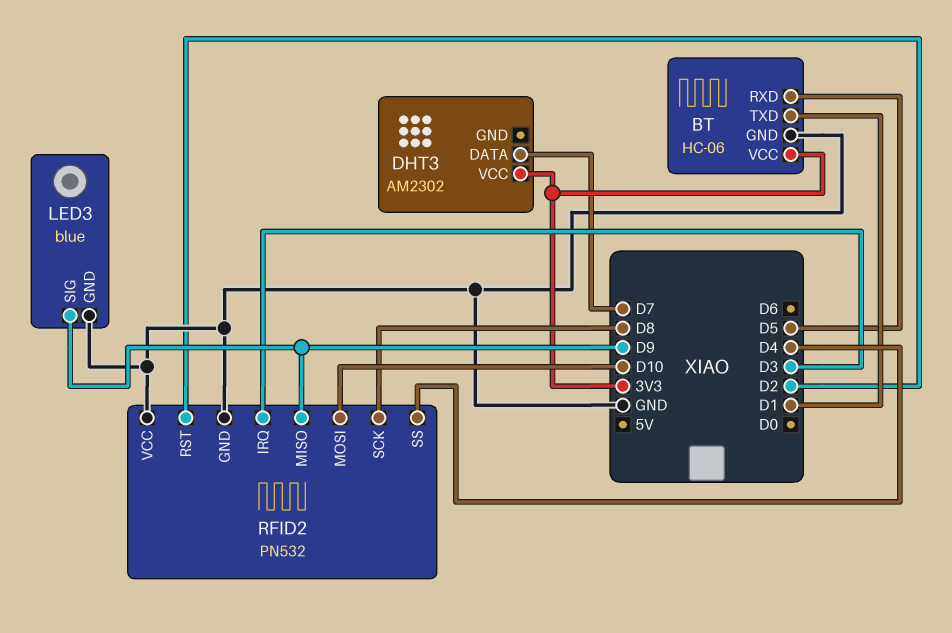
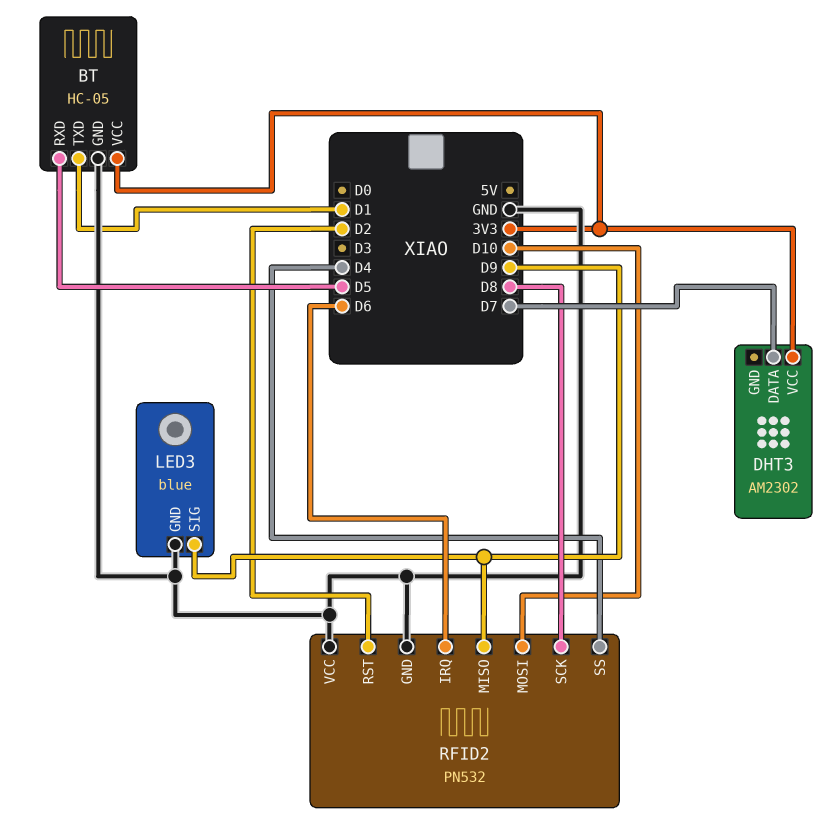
BT: HC-06 -> HC-05
RFID2 pin IRQ: D3 -> D6

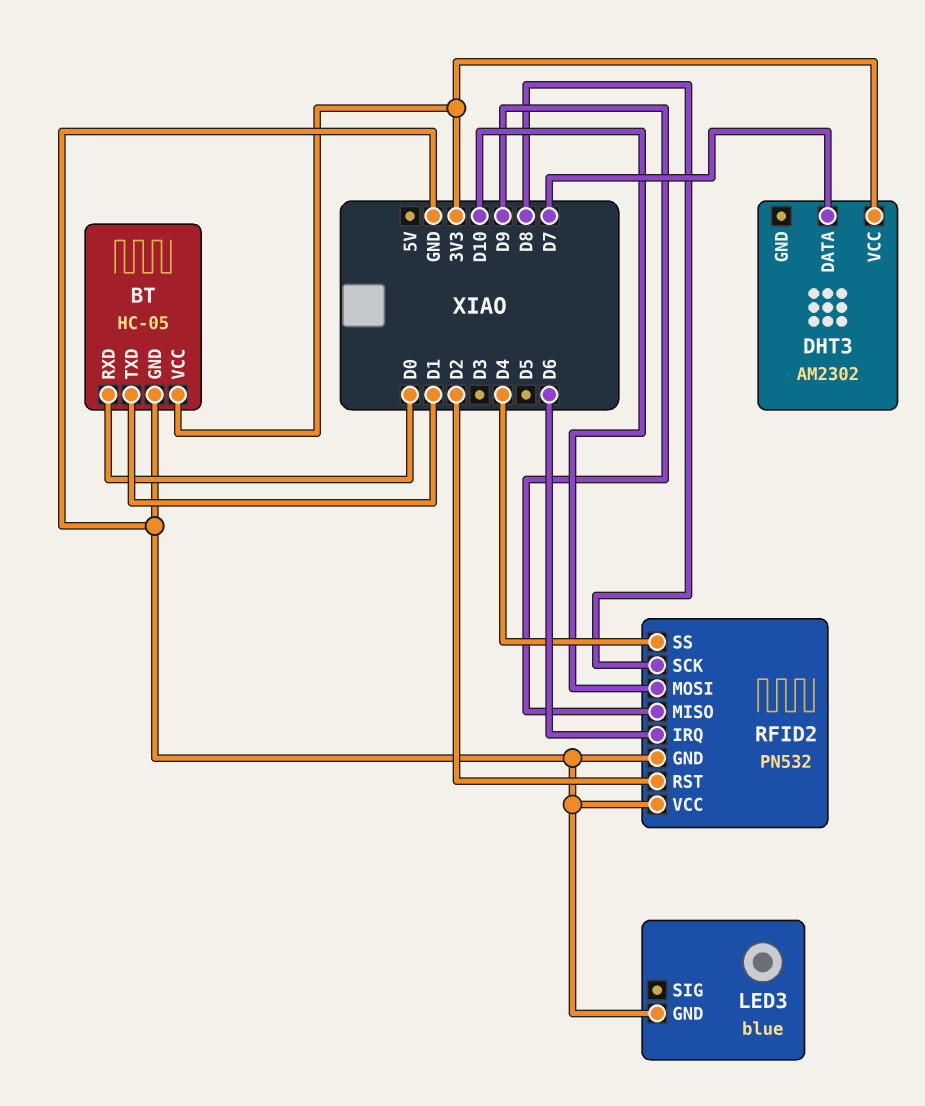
BT pin RXD: D5 -> D0
LED3 pin SIG: D9 -> none

